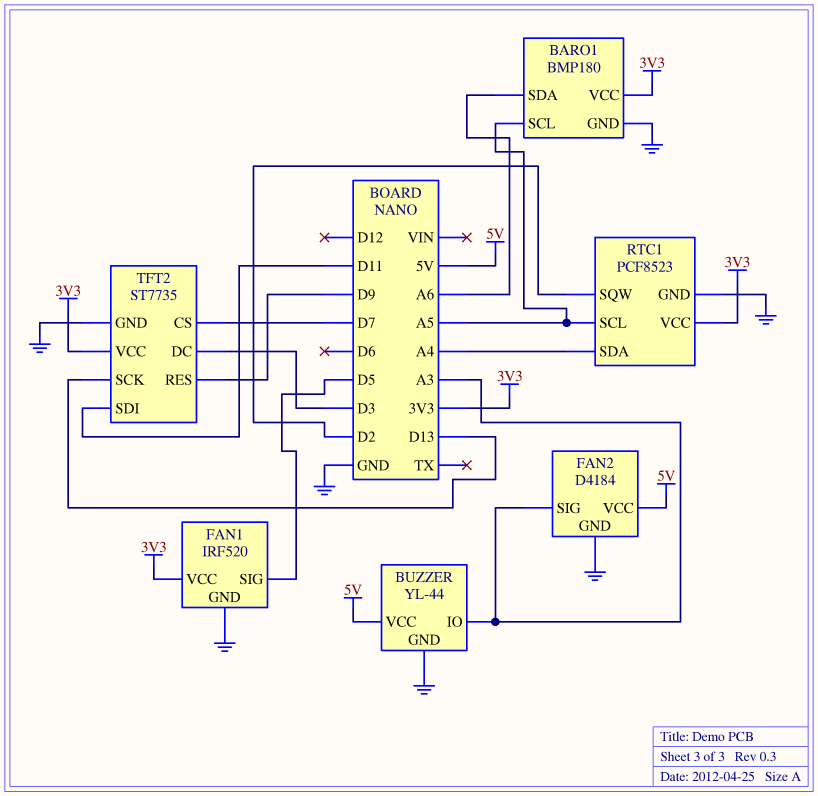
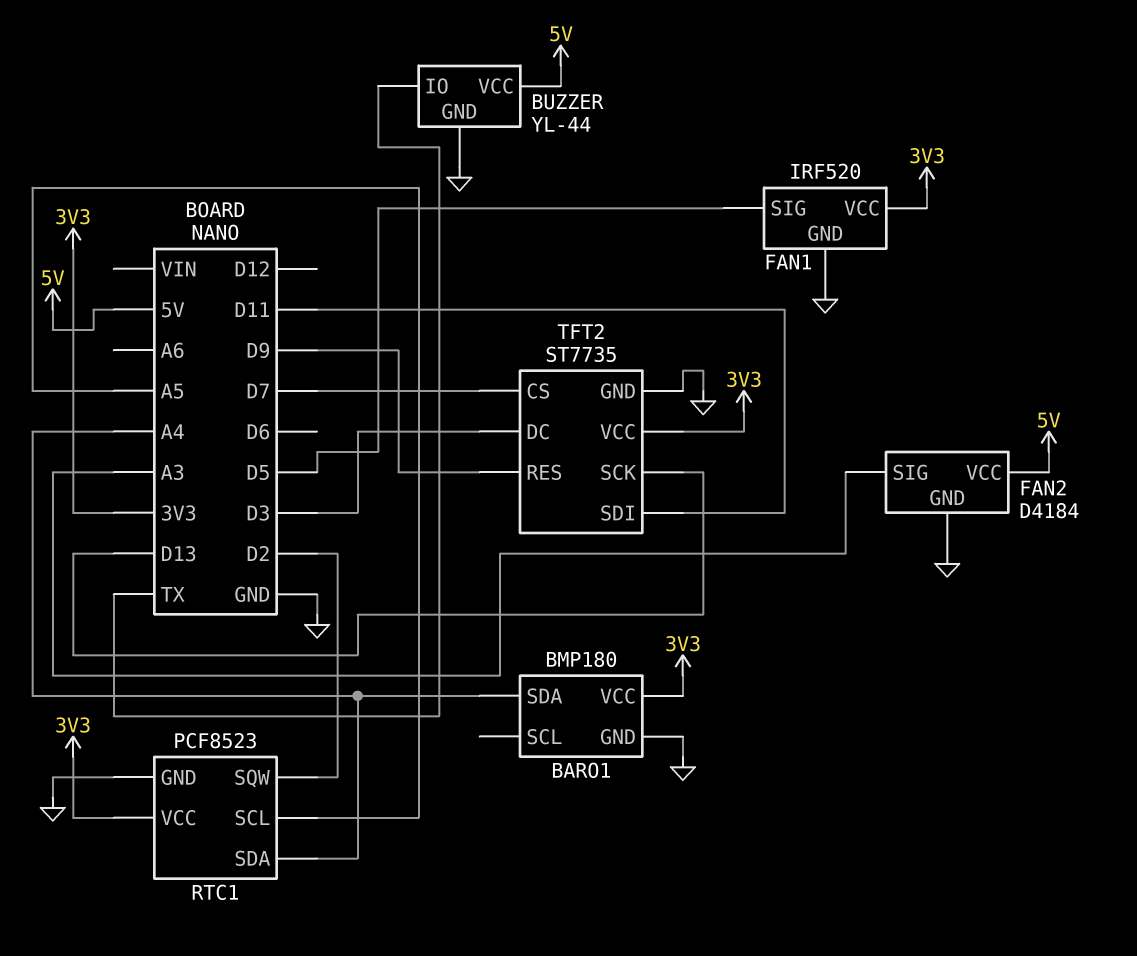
BARO1 pin SCL: A5 -> none
BARO1 pin SDA: A6 -> A4
BUZZER pin IO: A3 -> TX

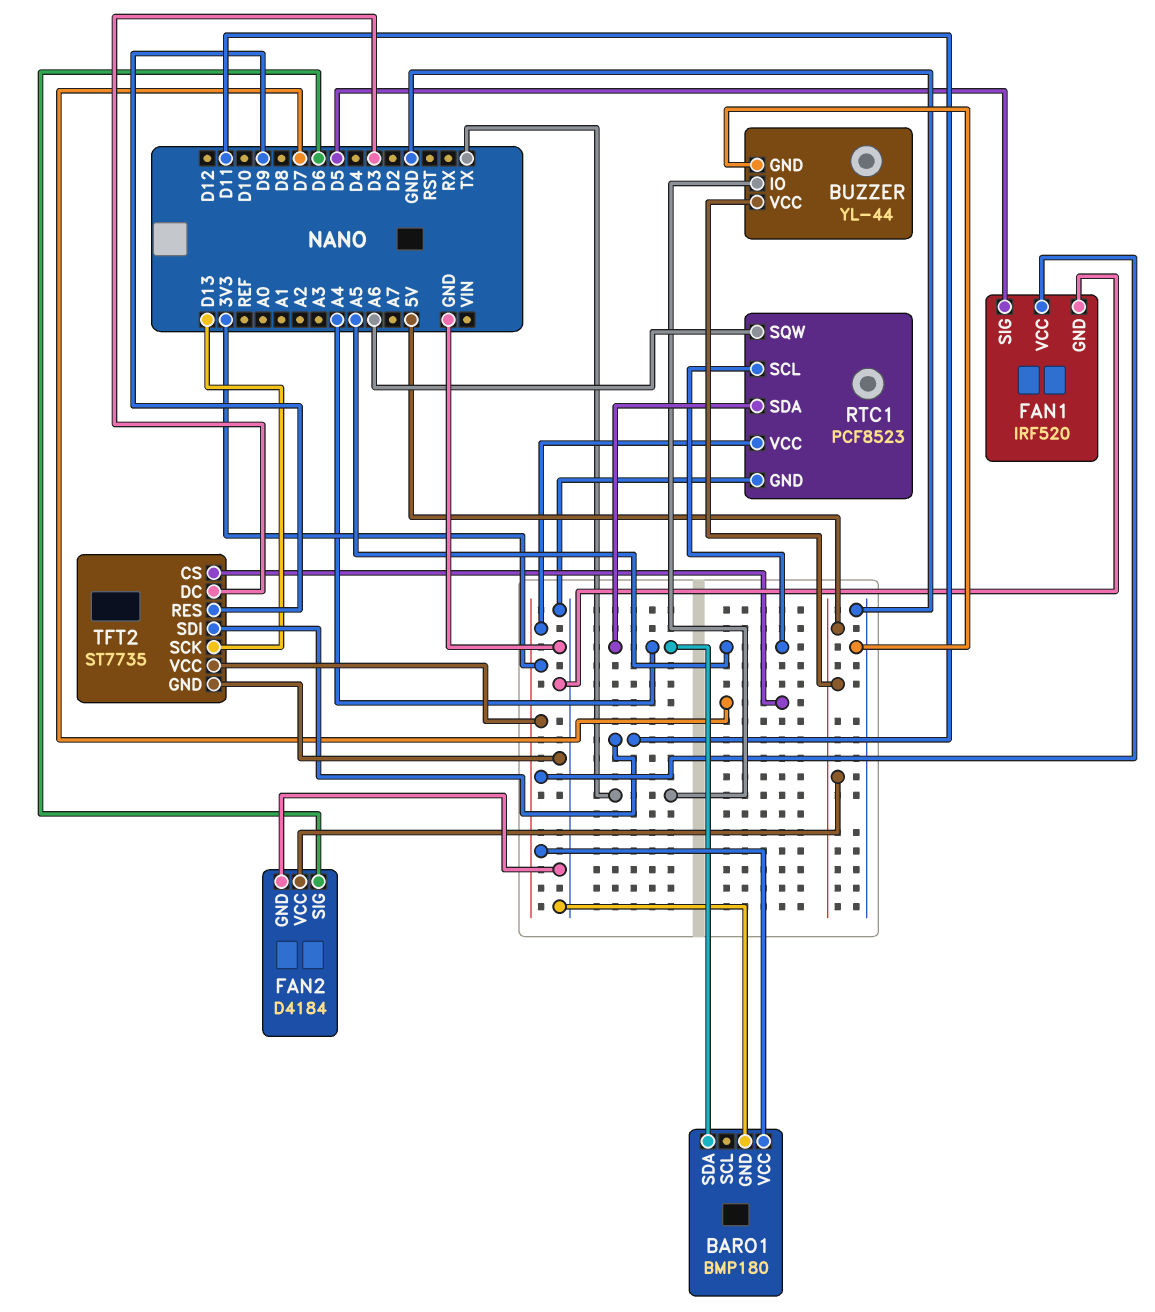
FAN2 pin SIG: A3 -> D6
RTC1 pin SQW: D2 -> A6

